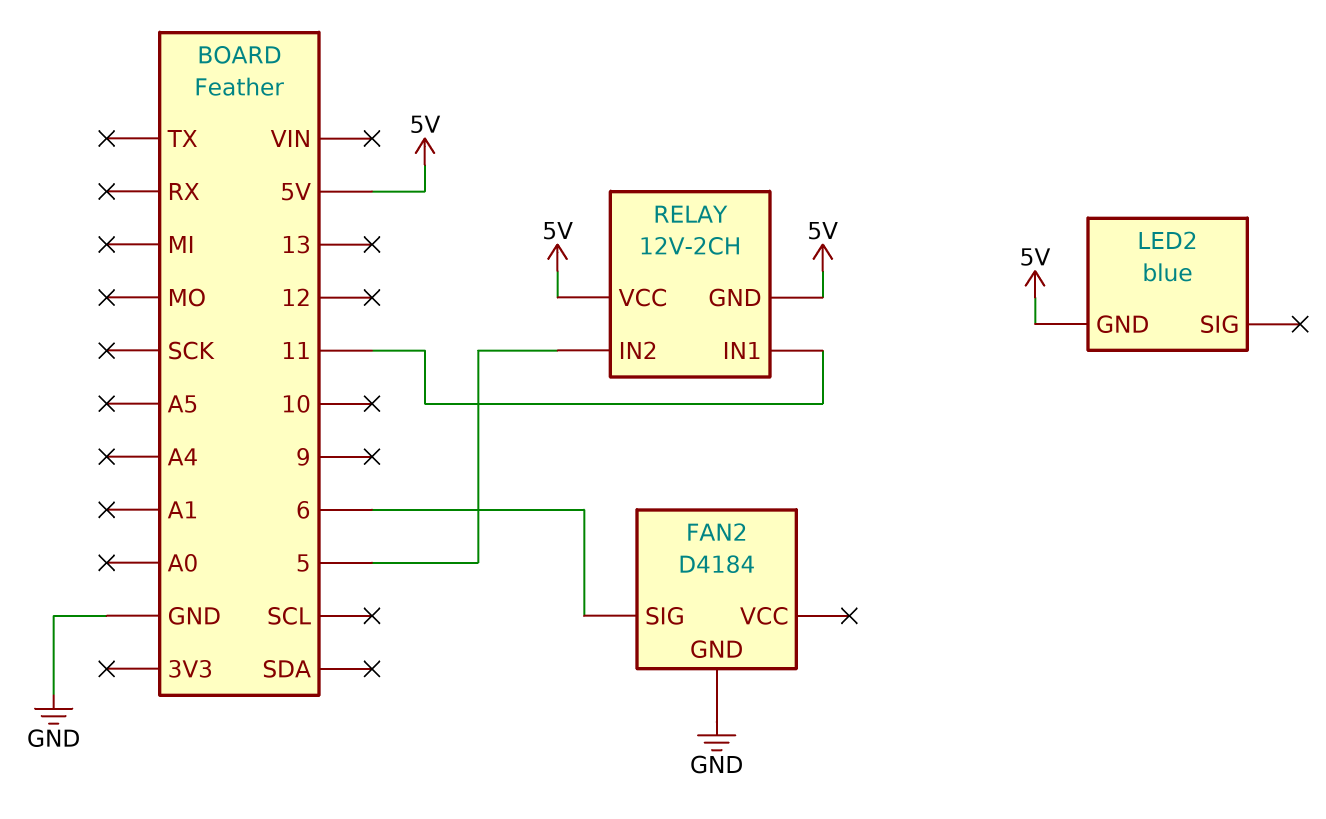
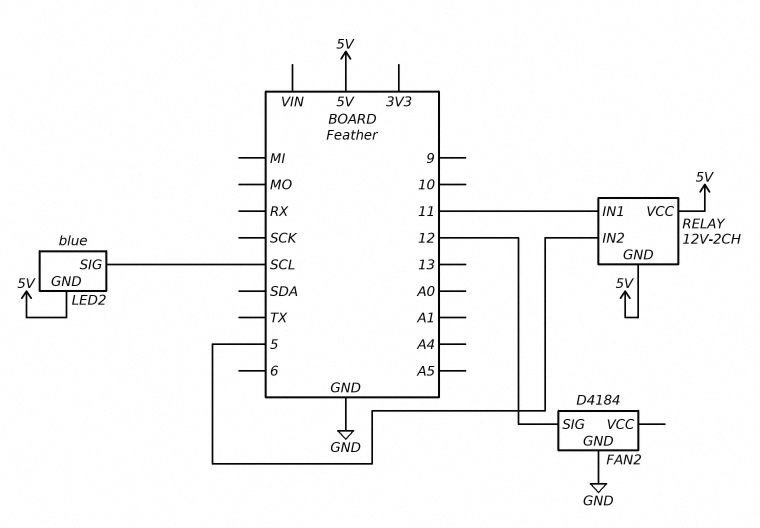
FAN2 pin SIG: 6 -> 12
LED2 pin SIG: none -> SCL

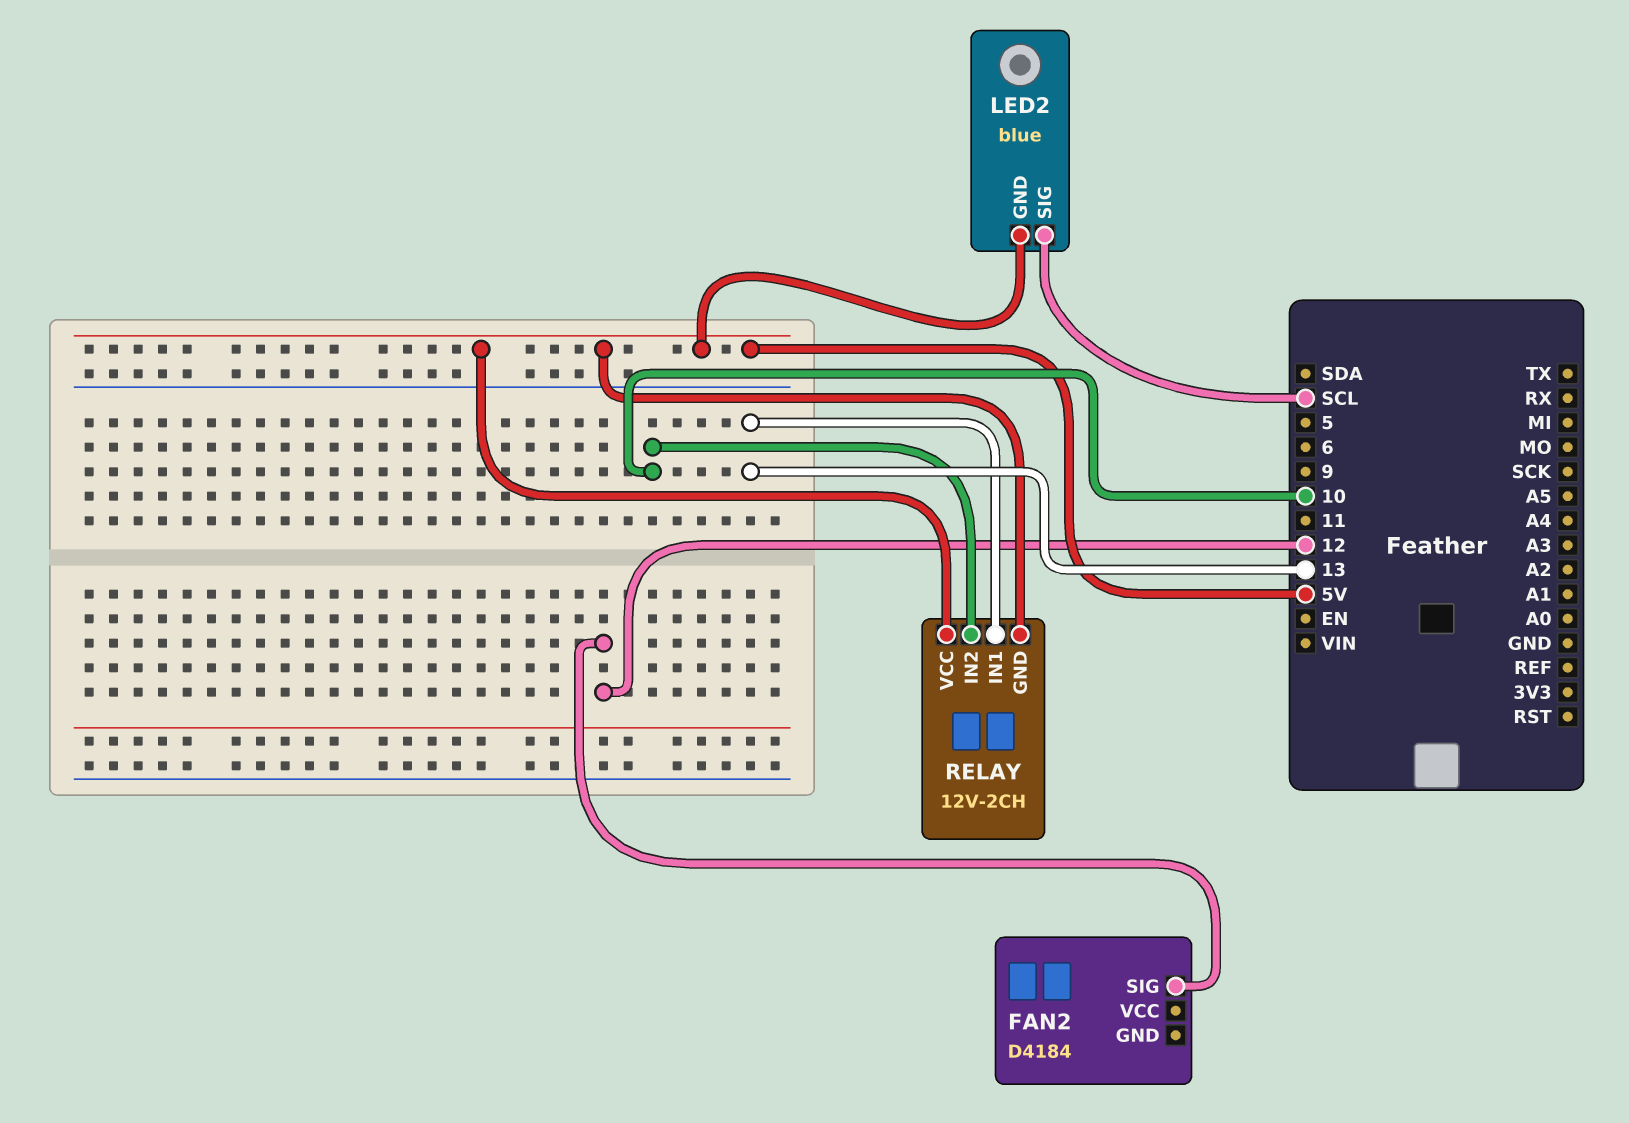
FAN2 pin GND: GND -> none
RELAY pin IN1: 11 -> 13
RELAY pin IN2: 5 -> 10

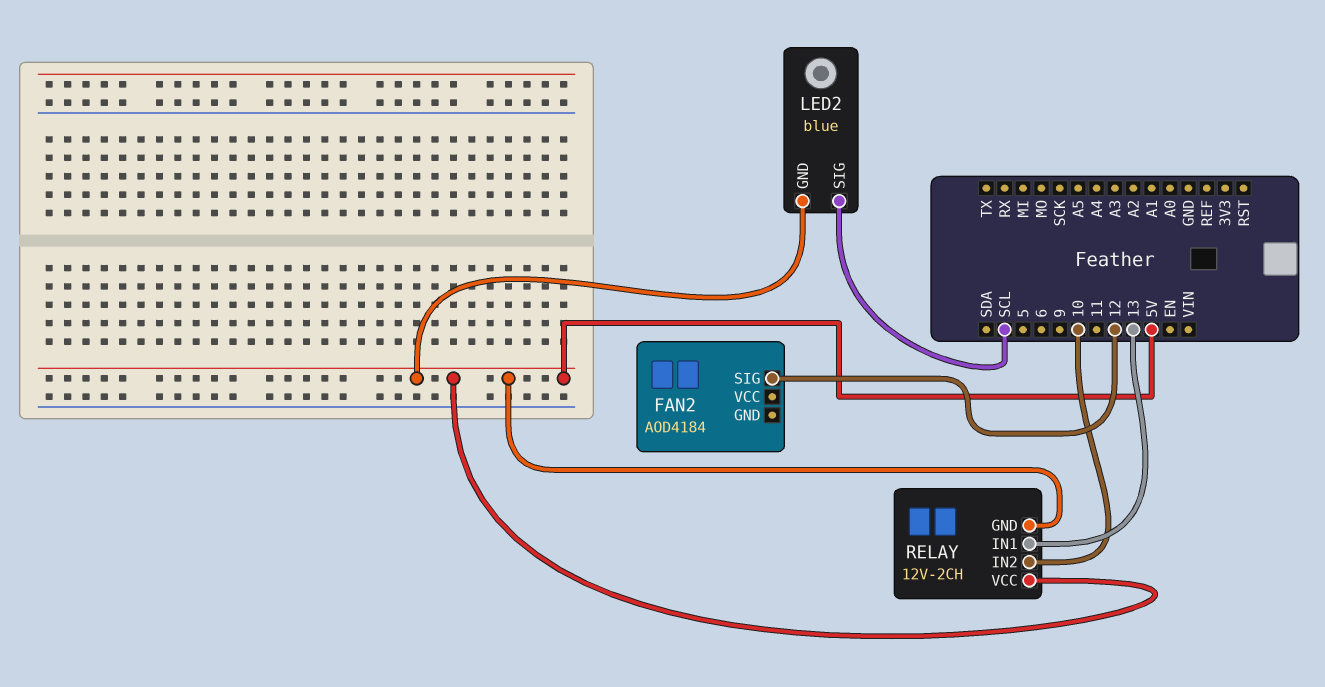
FAN2: D4184 -> AOD4184

